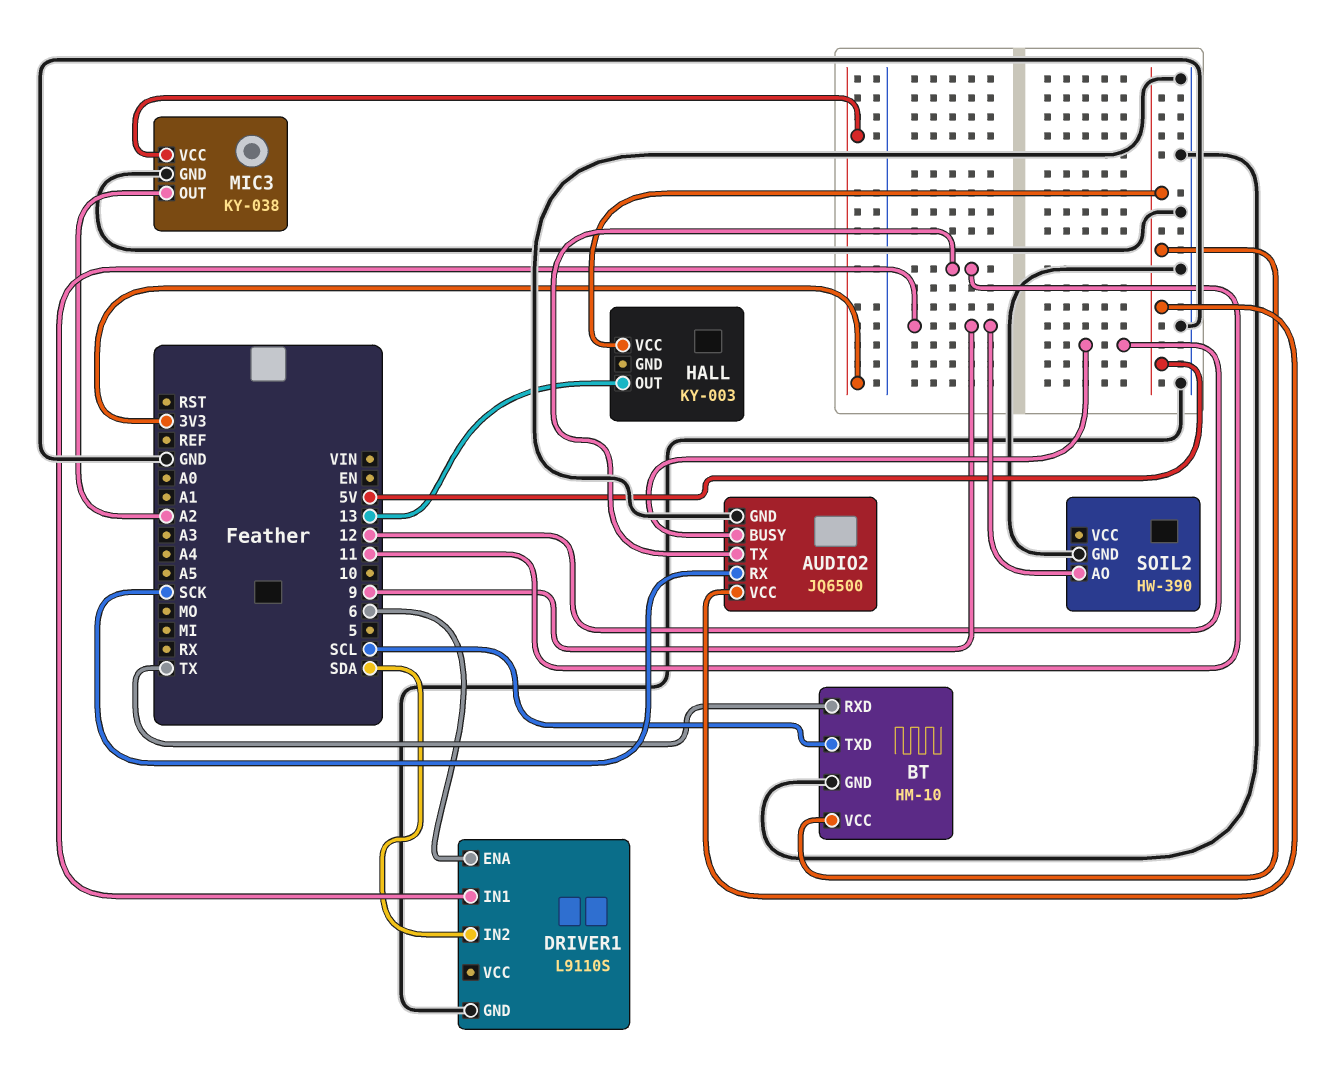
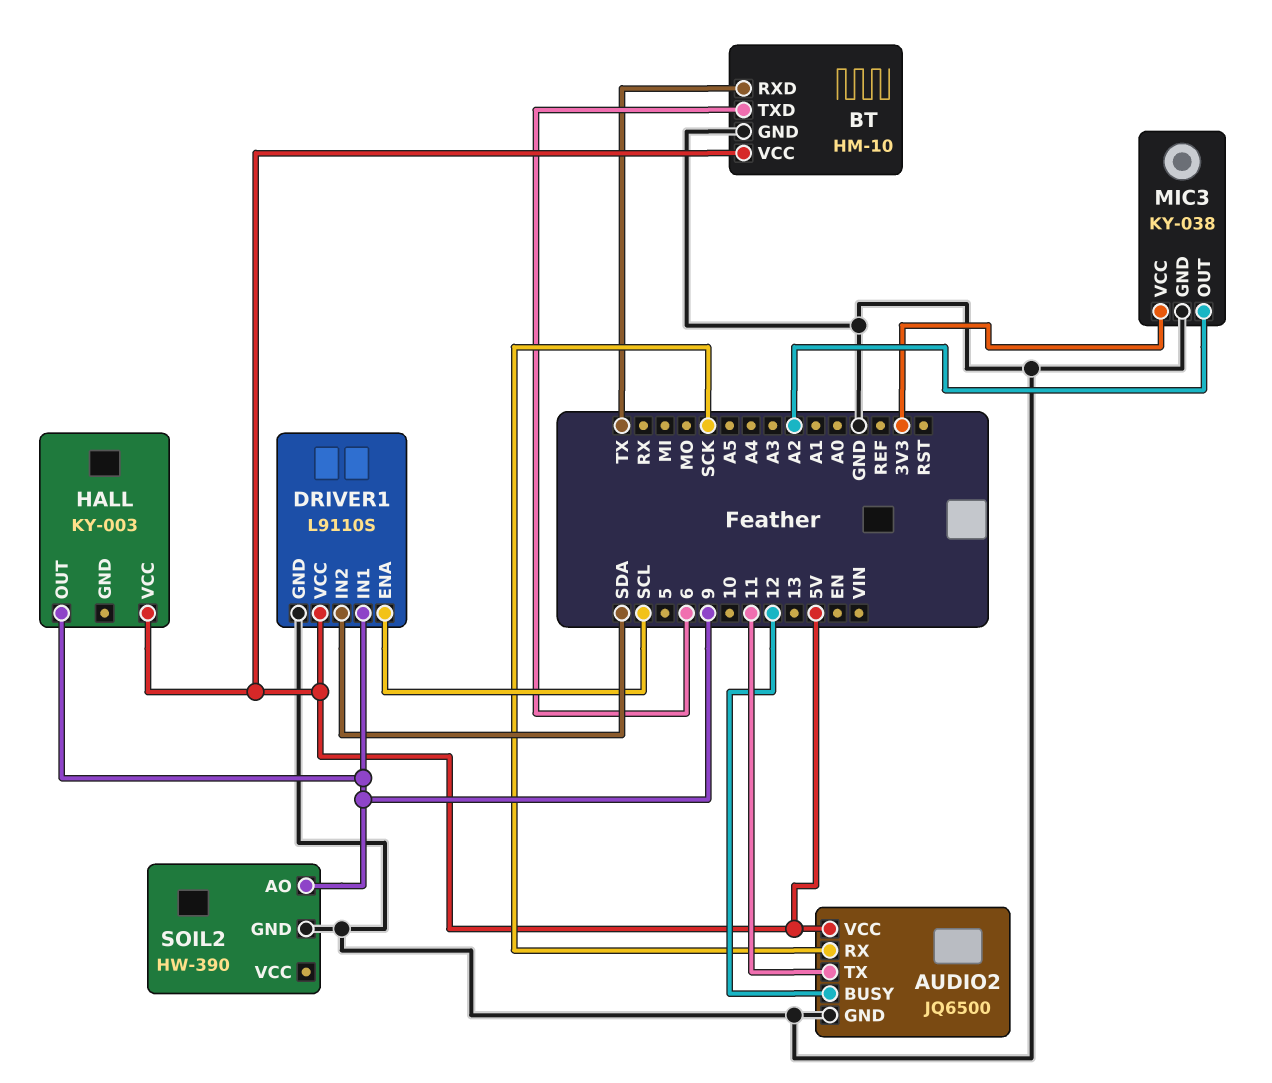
BT pin TXD: SCL -> 6
DRIVER1 pin ENA: 6 -> SCL
DRIVER1 pin VCC: none -> 5V
HALL pin OUT: 13 -> 9

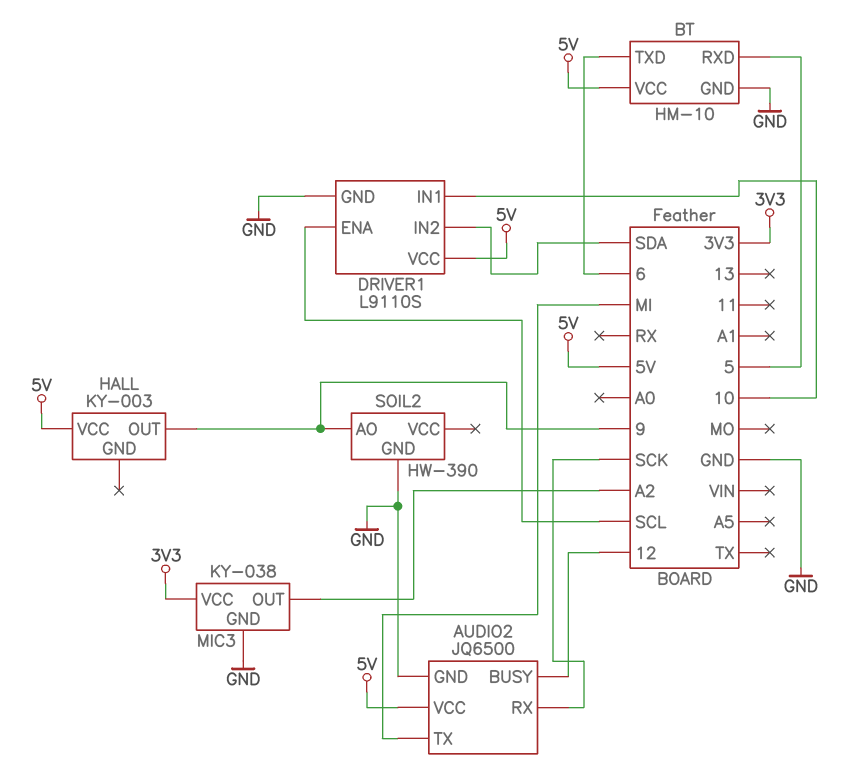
AUDIO2 pin TX: 11 -> MI
BT pin RXD: TX -> 5
DRIVER1 pin IN1: 9 -> 10

